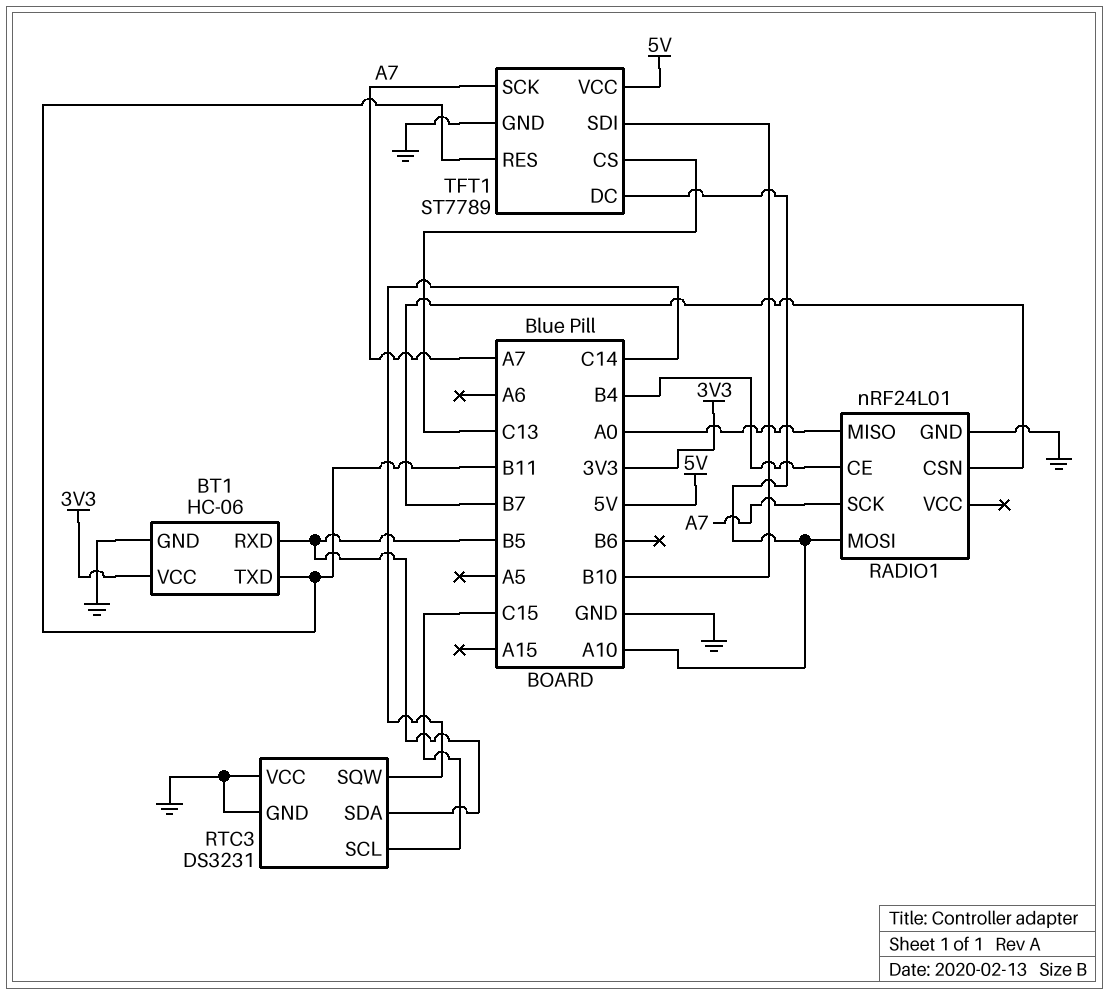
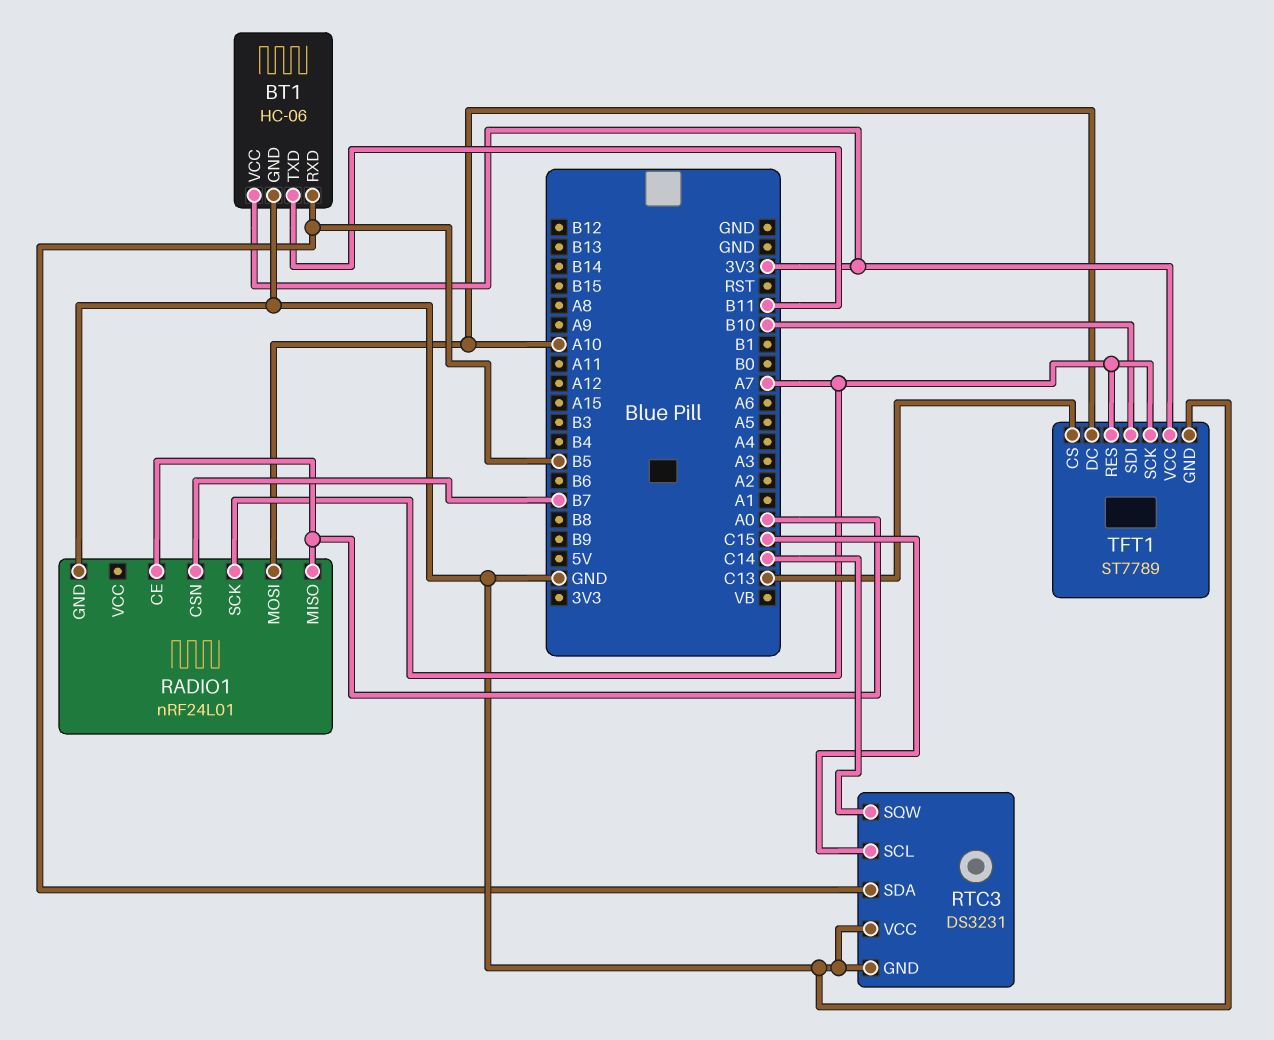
RADIO1 pin CE: B4 -> A0
TFT1 pin RES: B11 -> A7
TFT1 pin VCC: 5V -> 3V3

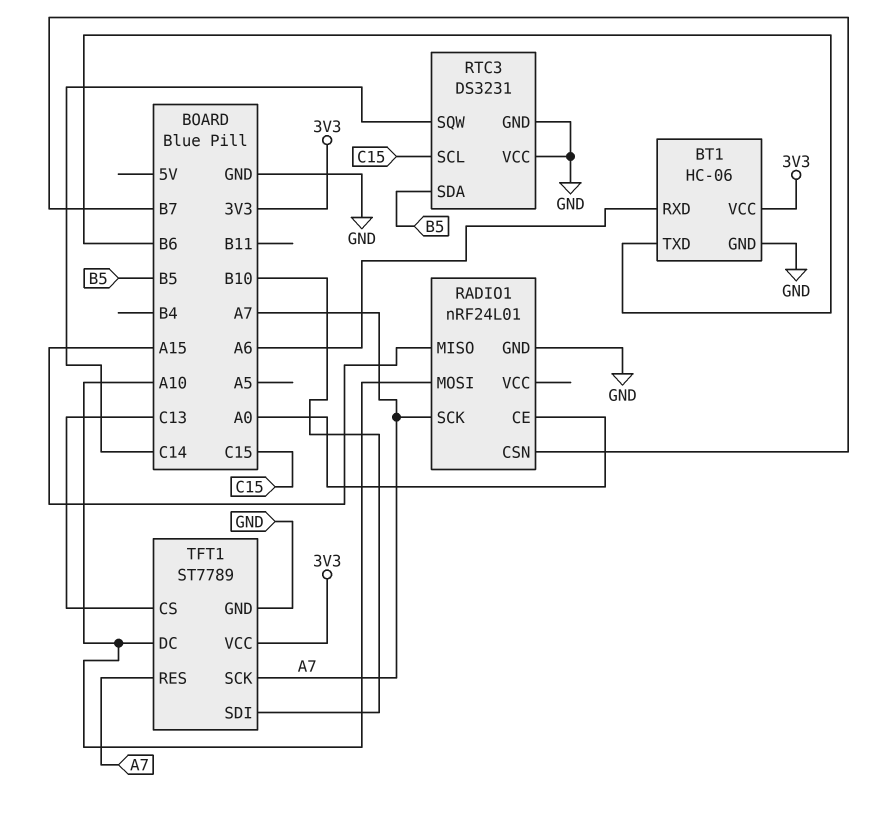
BT1 pin RXD: B5 -> A6
BT1 pin TXD: B11 -> B6
RADIO1 pin MISO: A0 -> A15

